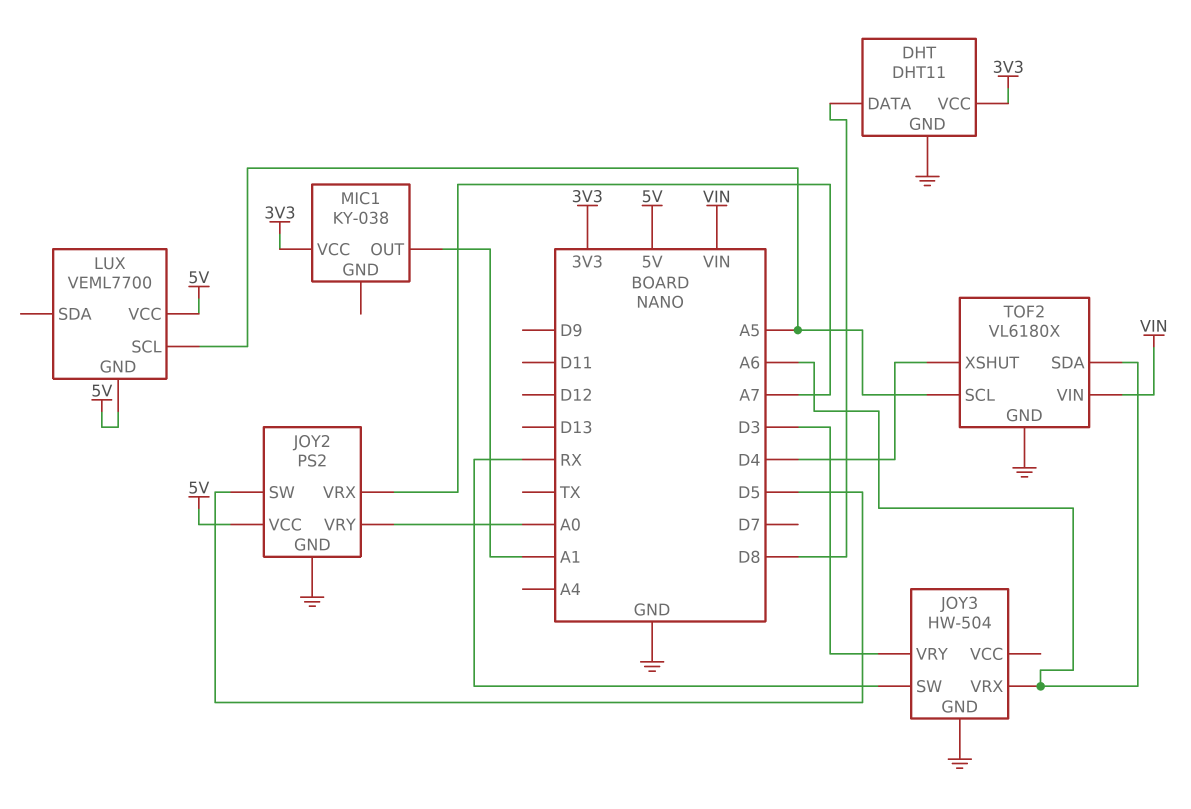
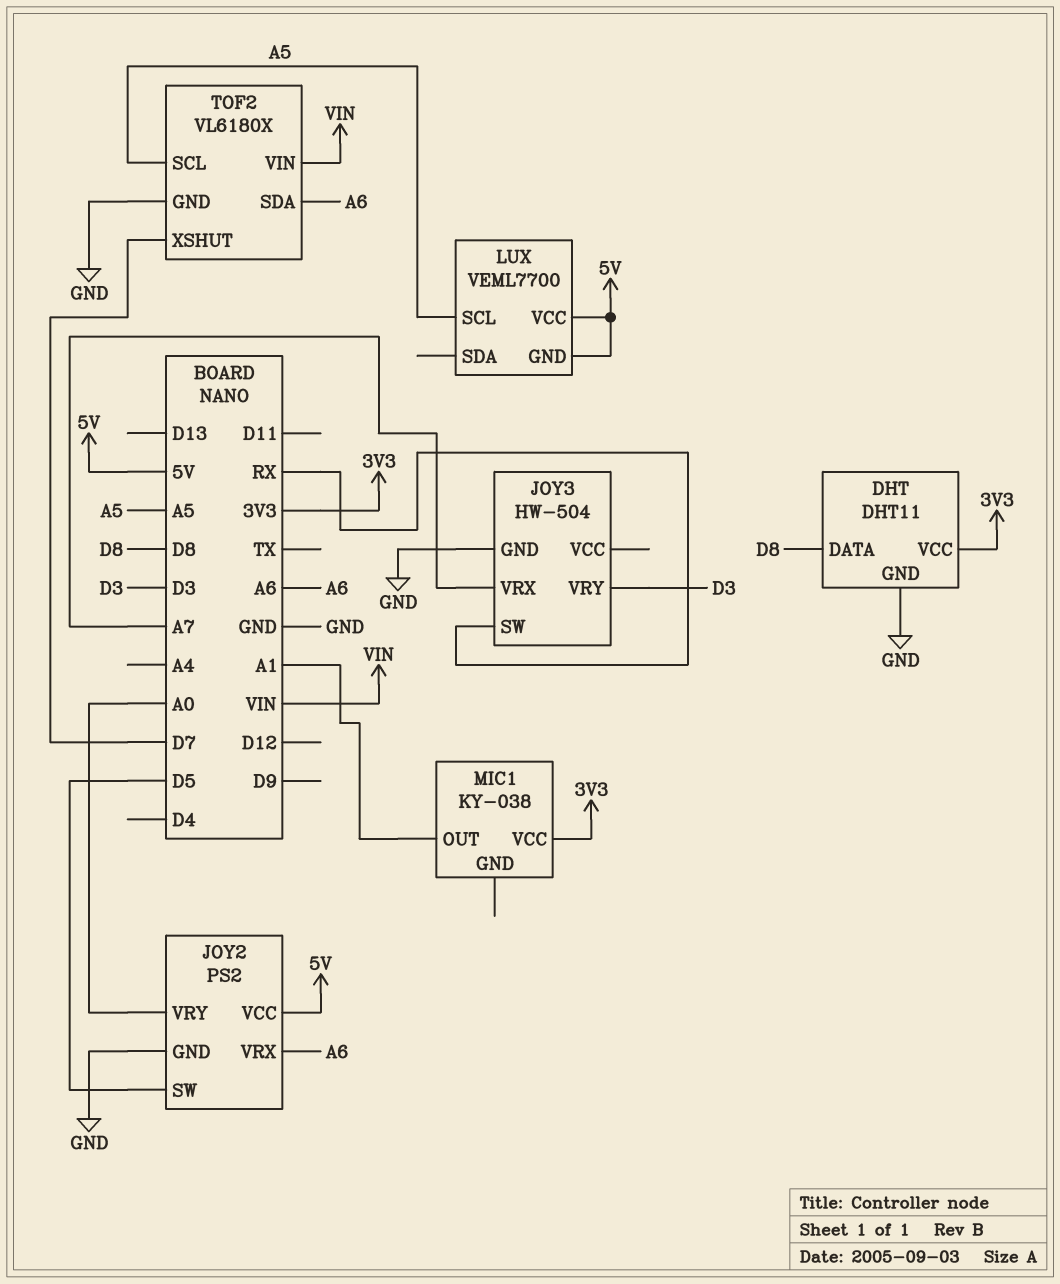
JOY2 pin VRX: A7 -> A6
JOY3 pin VRX: A6 -> A7
TOF2 pin XSHUT: D4 -> D7

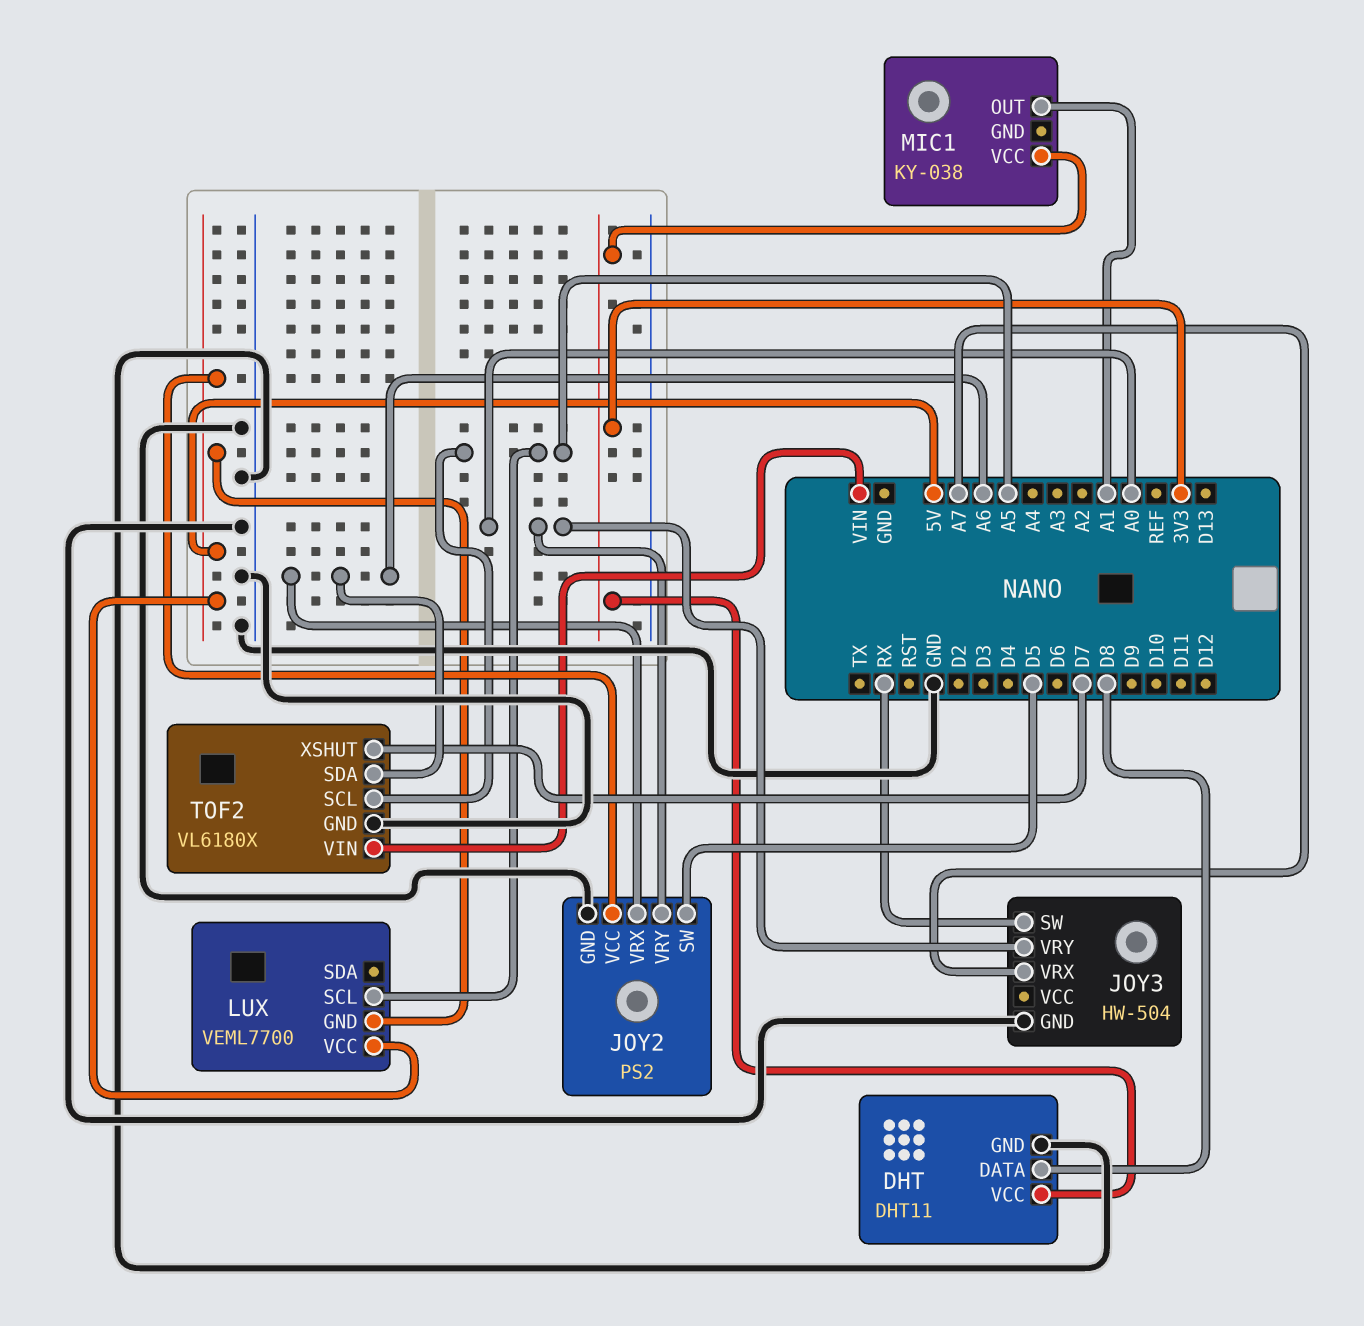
JOY3 pin VRY: D3 -> A0

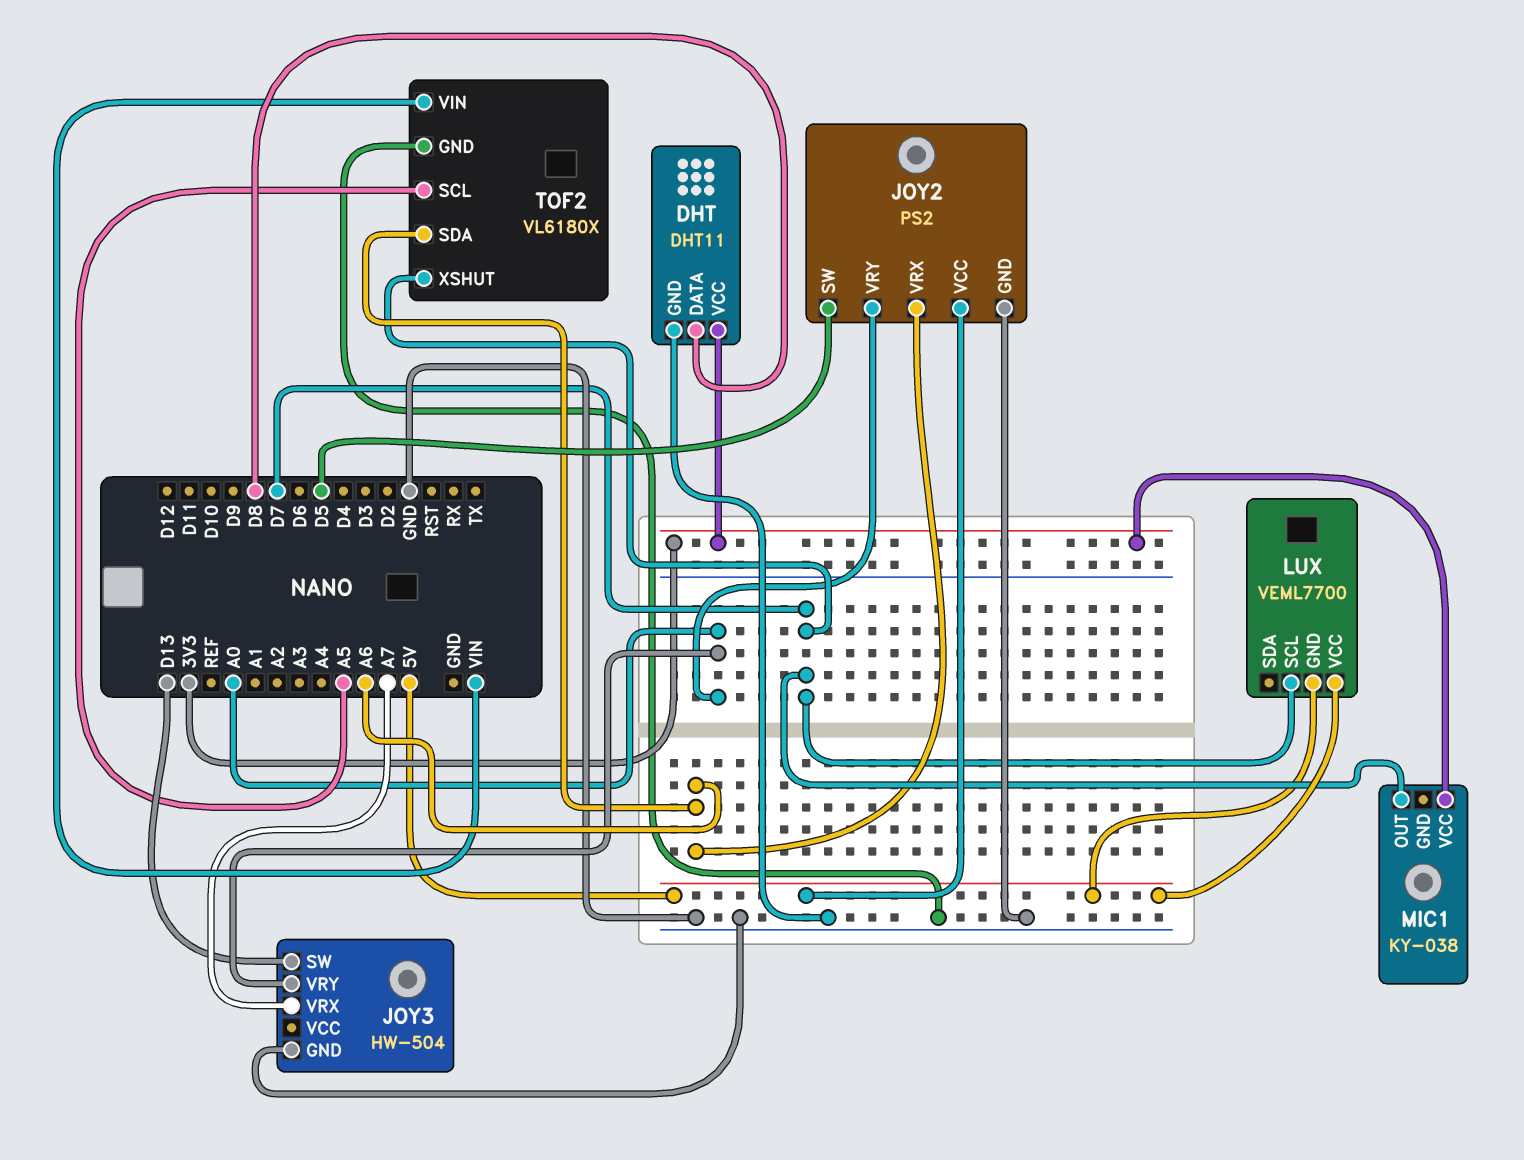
JOY3 pin SW: RX -> D13
LUX pin SCL: A5 -> D7
MIC1 pin OUT: A1 -> D7

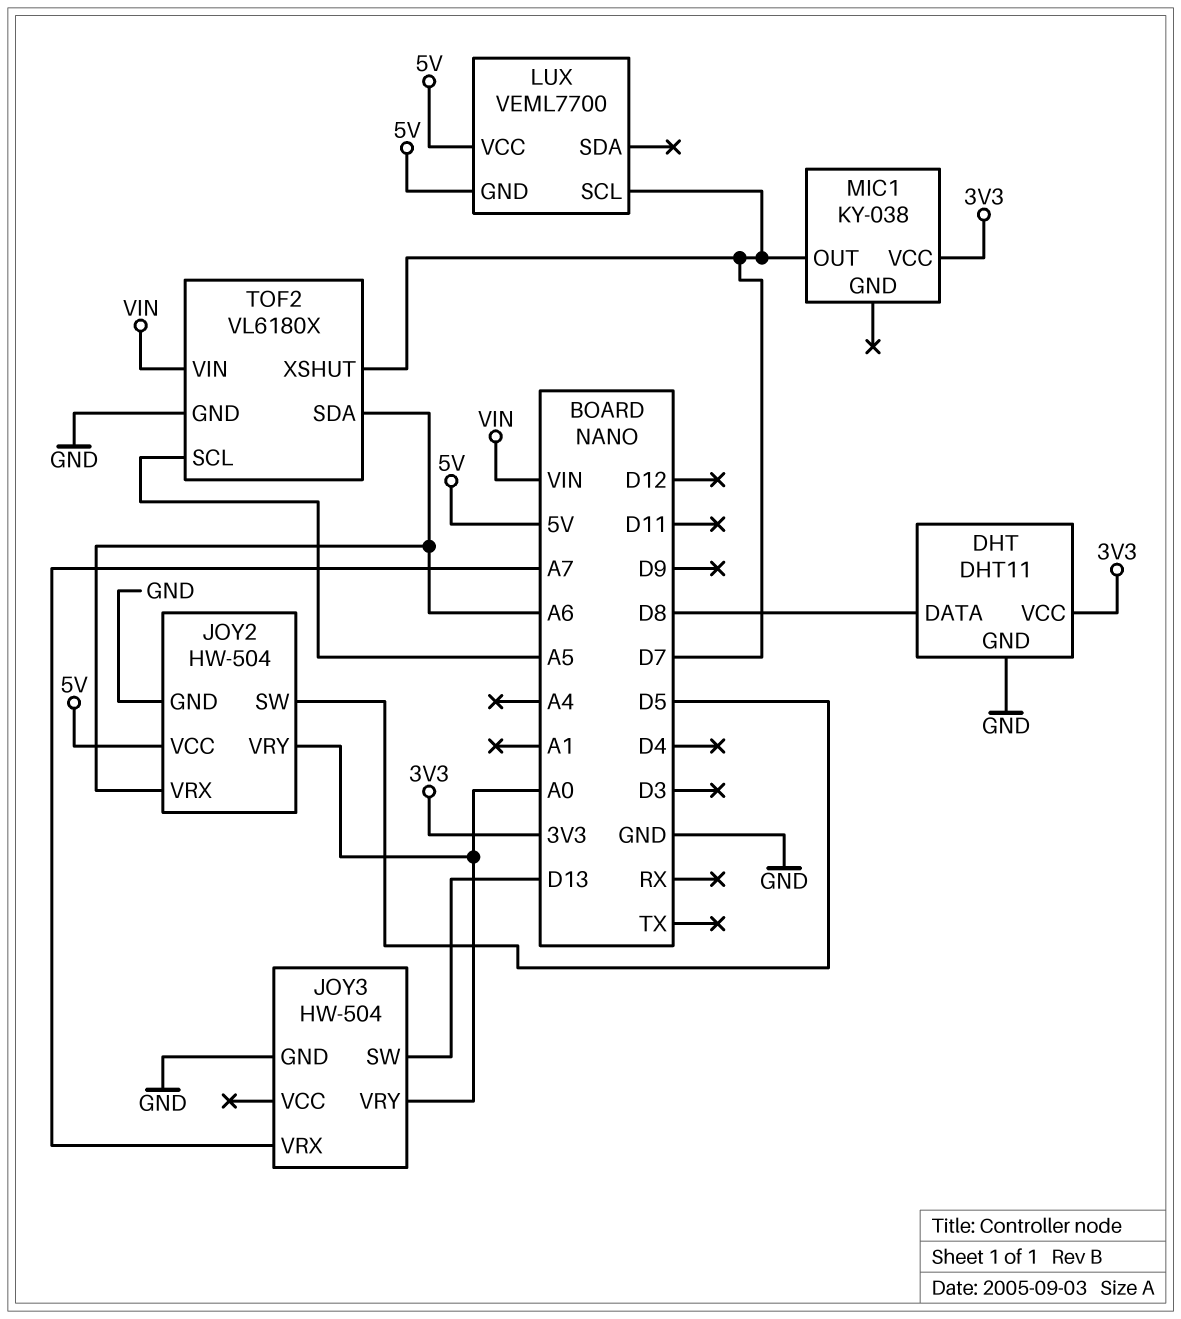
JOY2: PS2 -> HW-504

